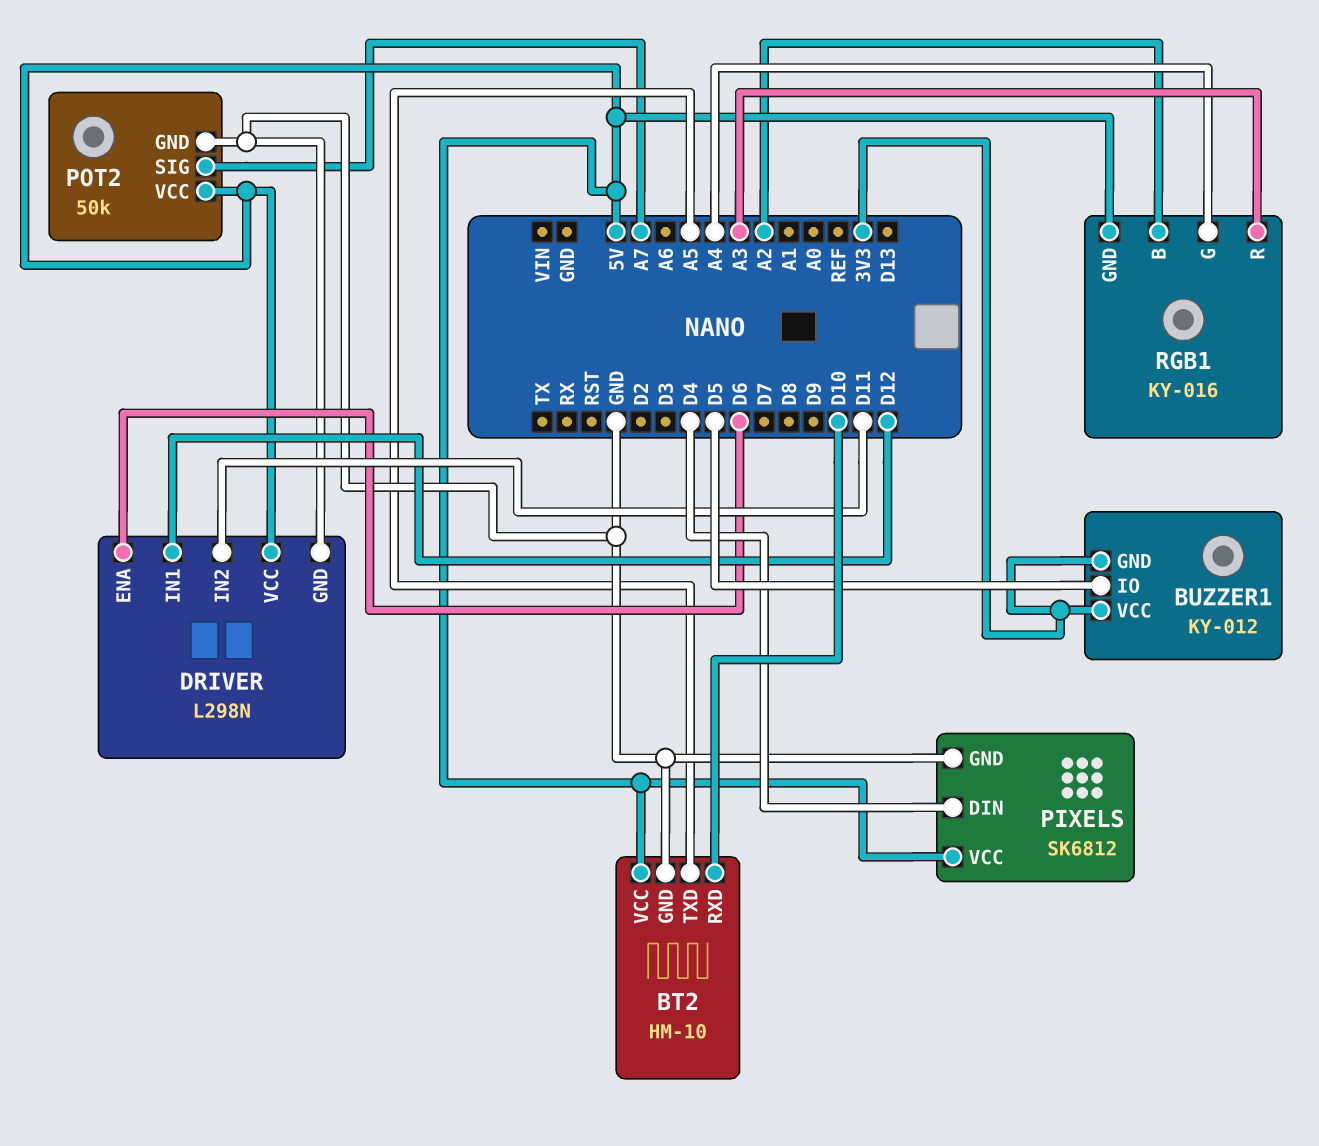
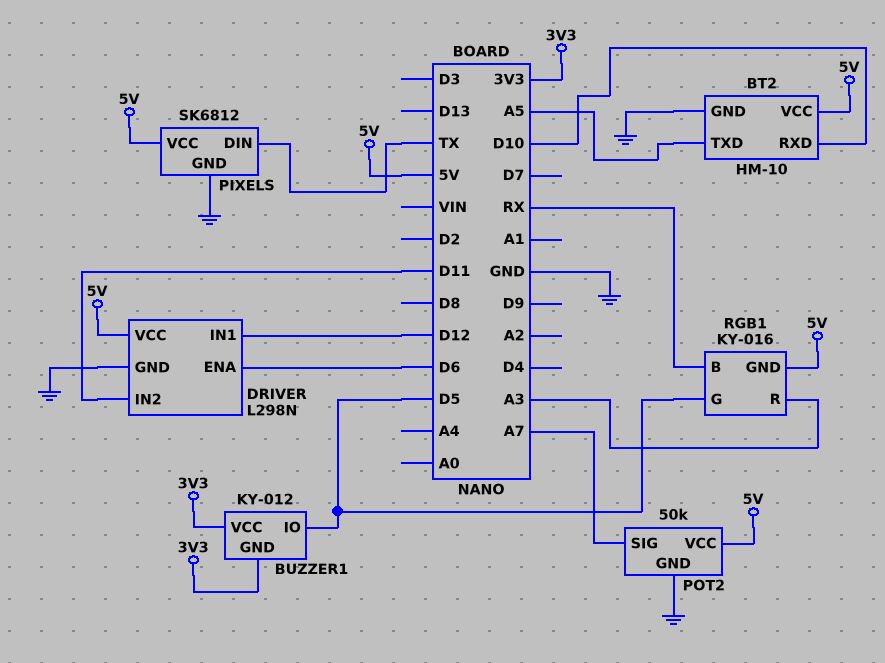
PIXELS pin DIN: D4 -> TX
RGB1 pin B: A2 -> RX
RGB1 pin G: A4 -> D5

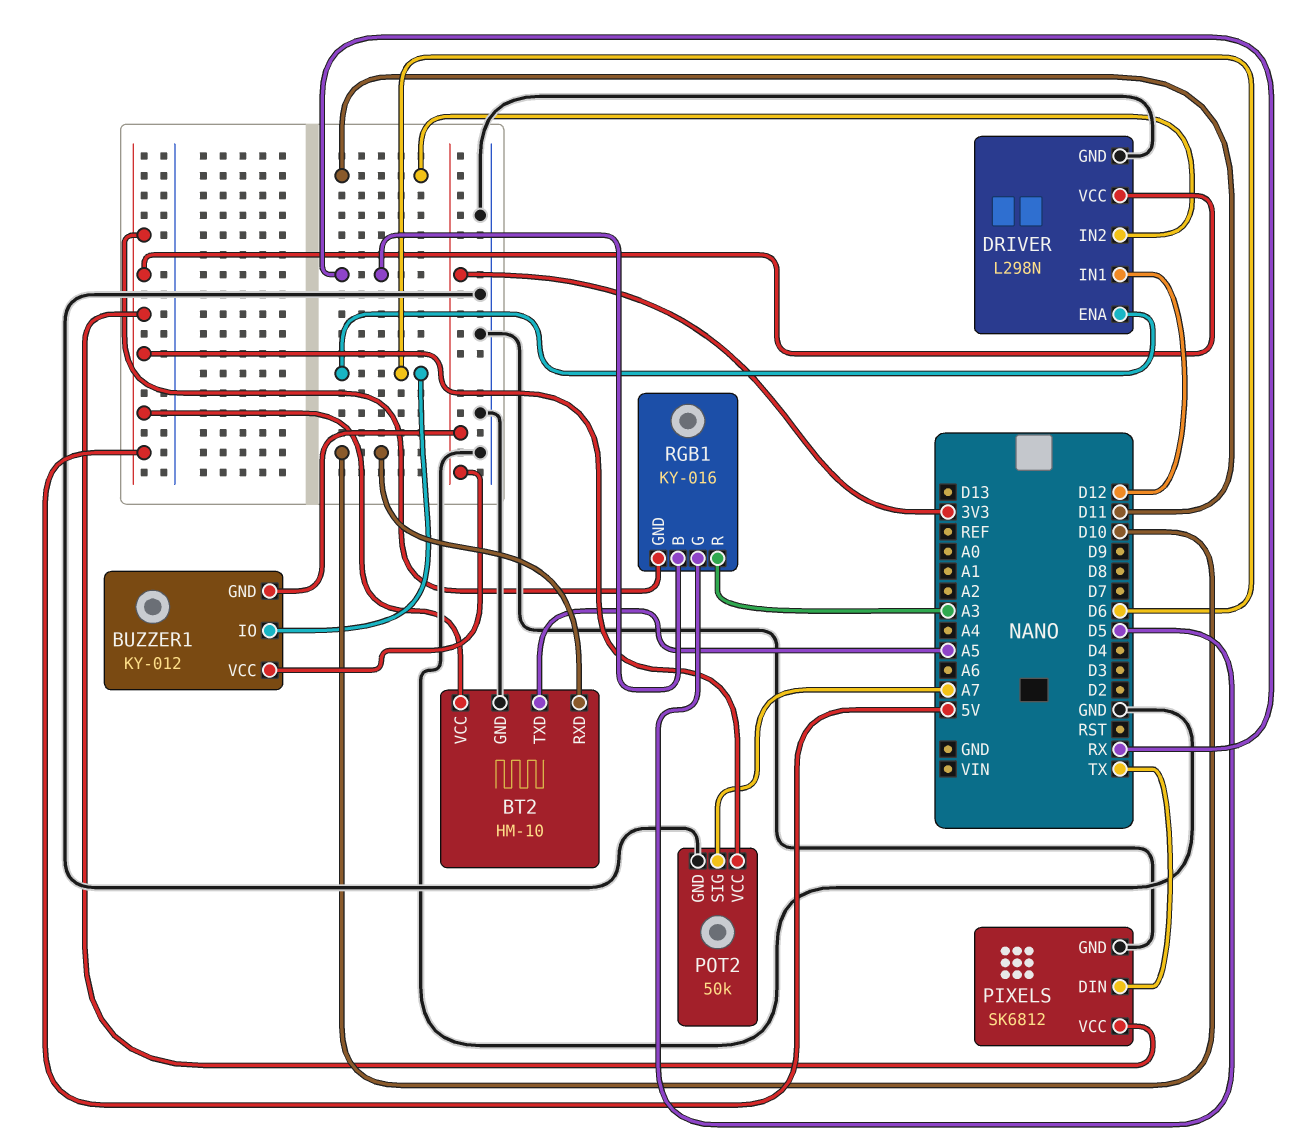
BUZZER1 pin IO: D5 -> D6

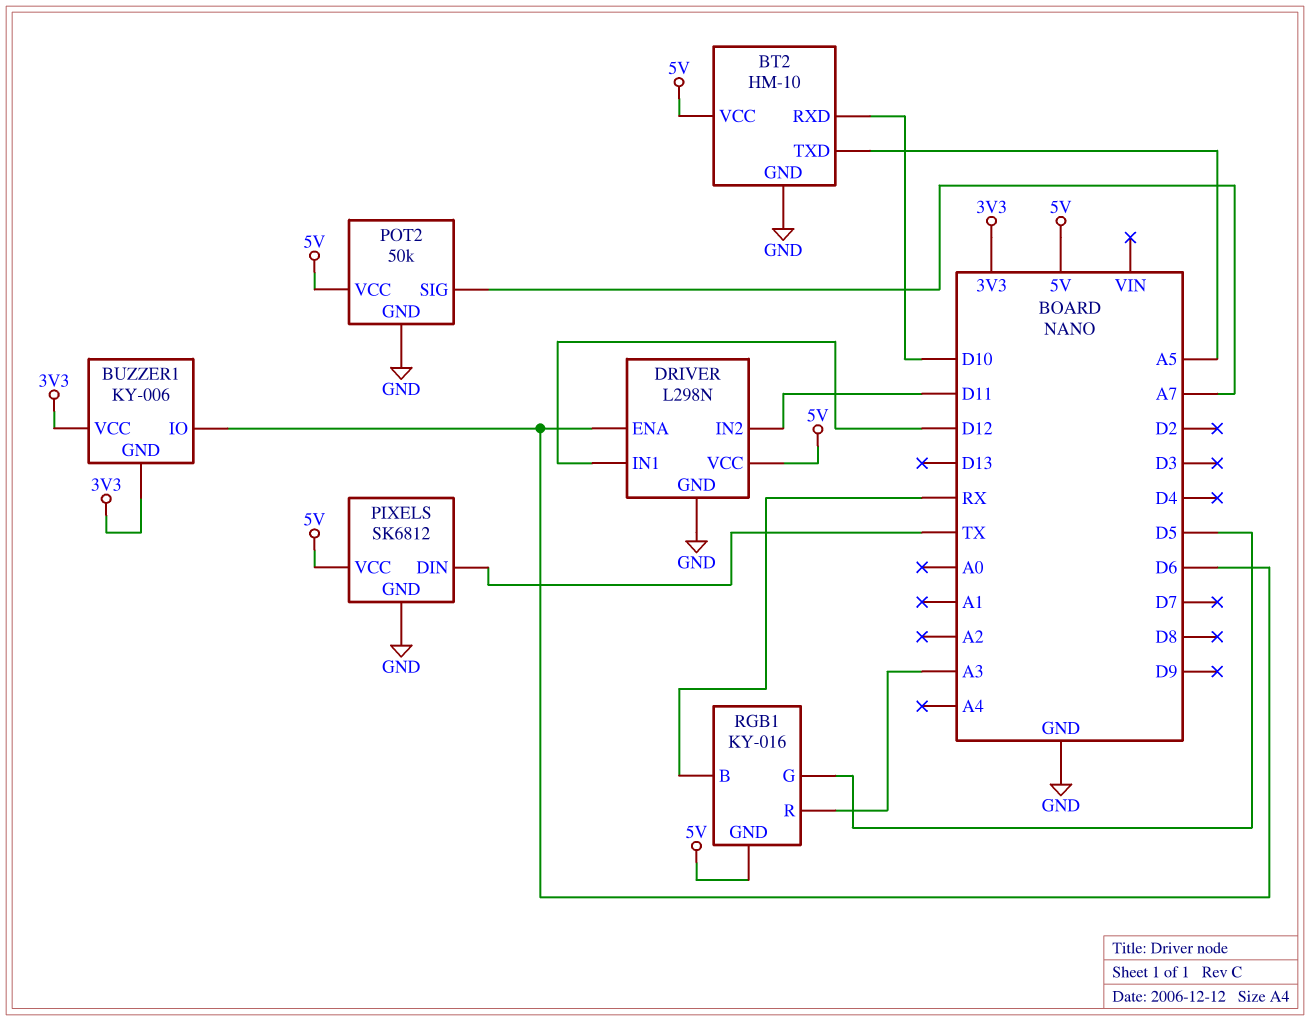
BUZZER1: KY-012 -> KY-006

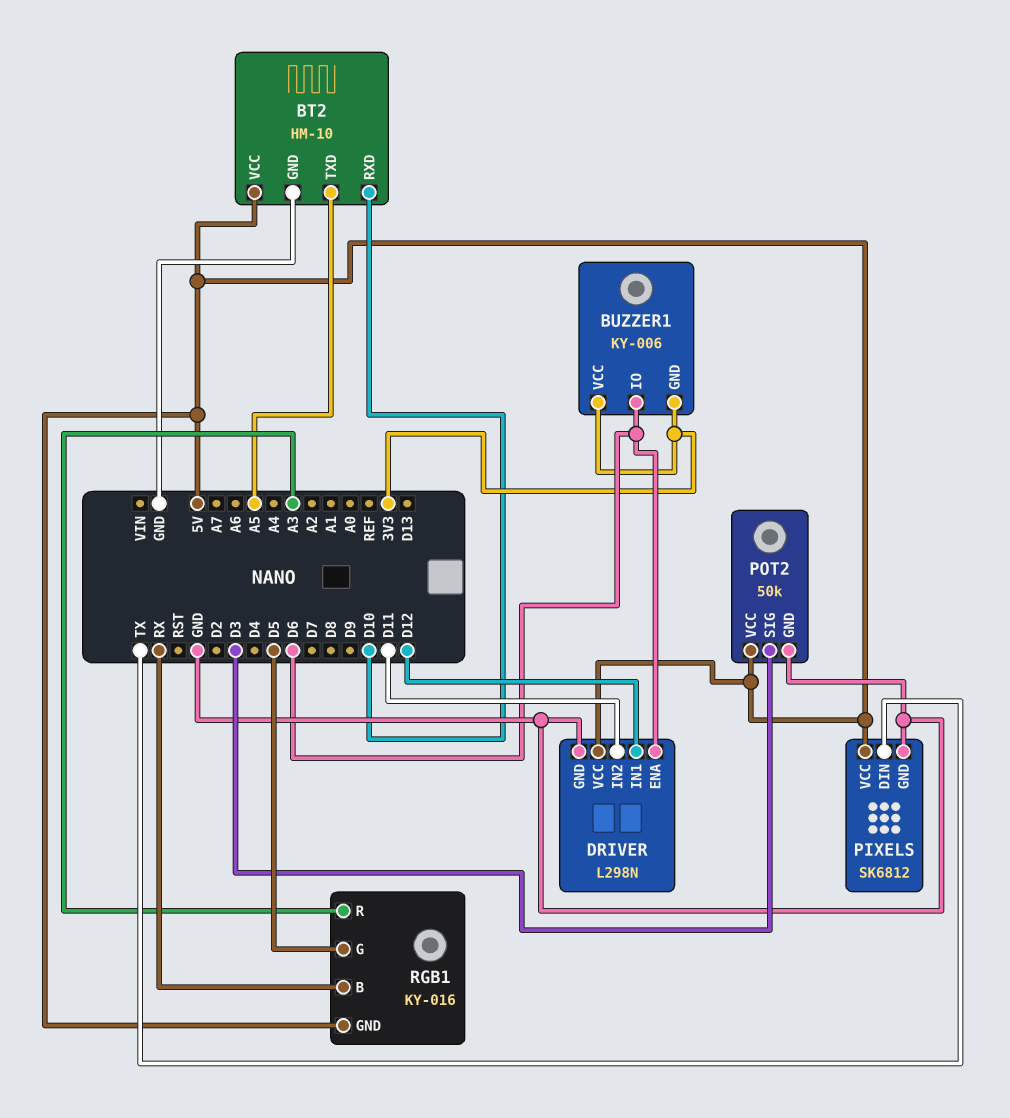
POT2 pin SIG: A7 -> D3

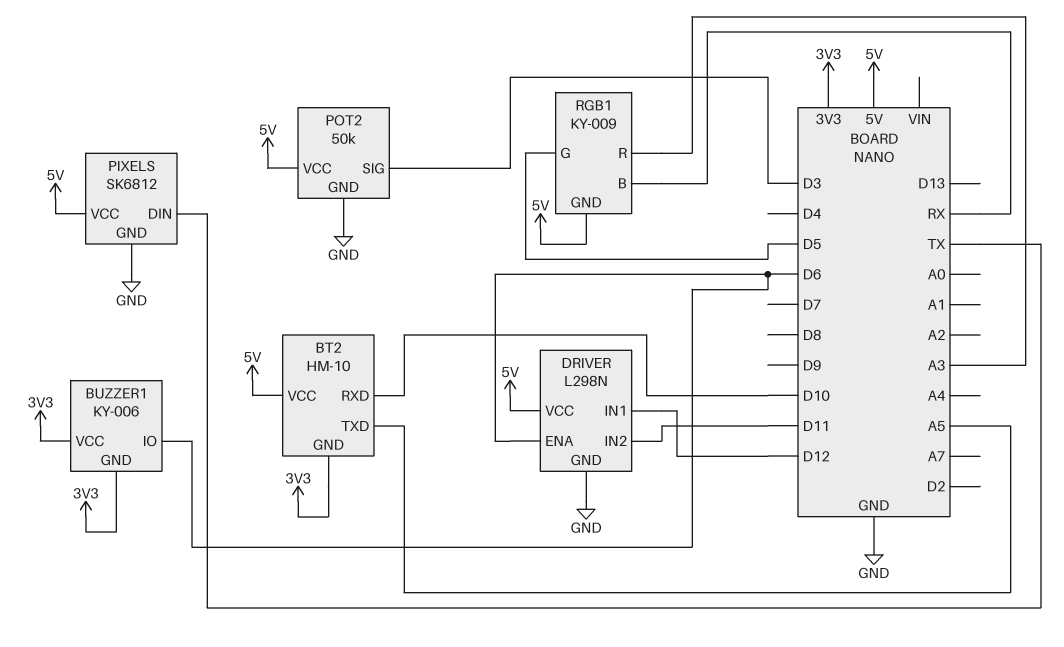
BT2 pin GND: GND -> 3V3
RGB1: KY-016 -> KY-009

